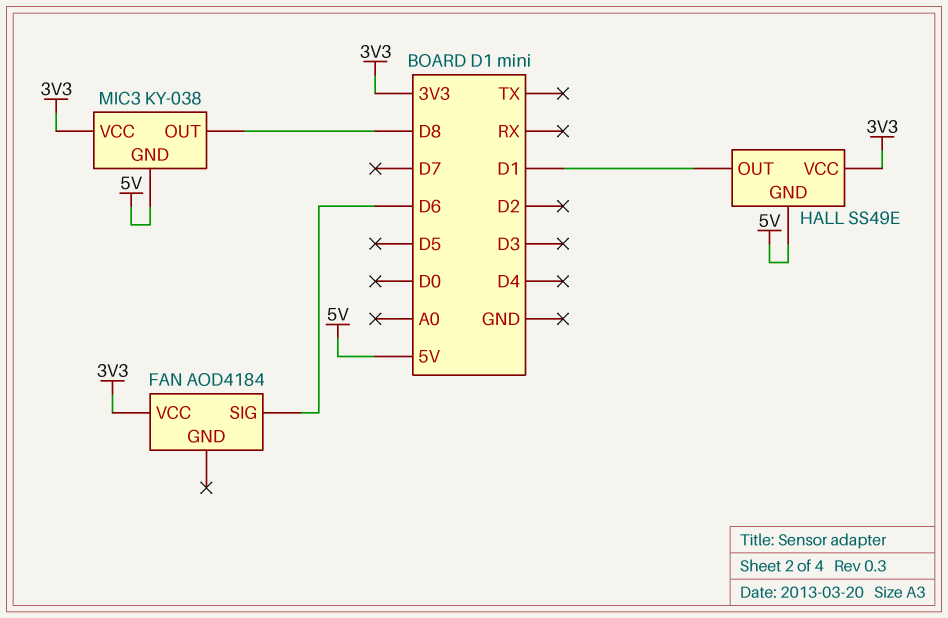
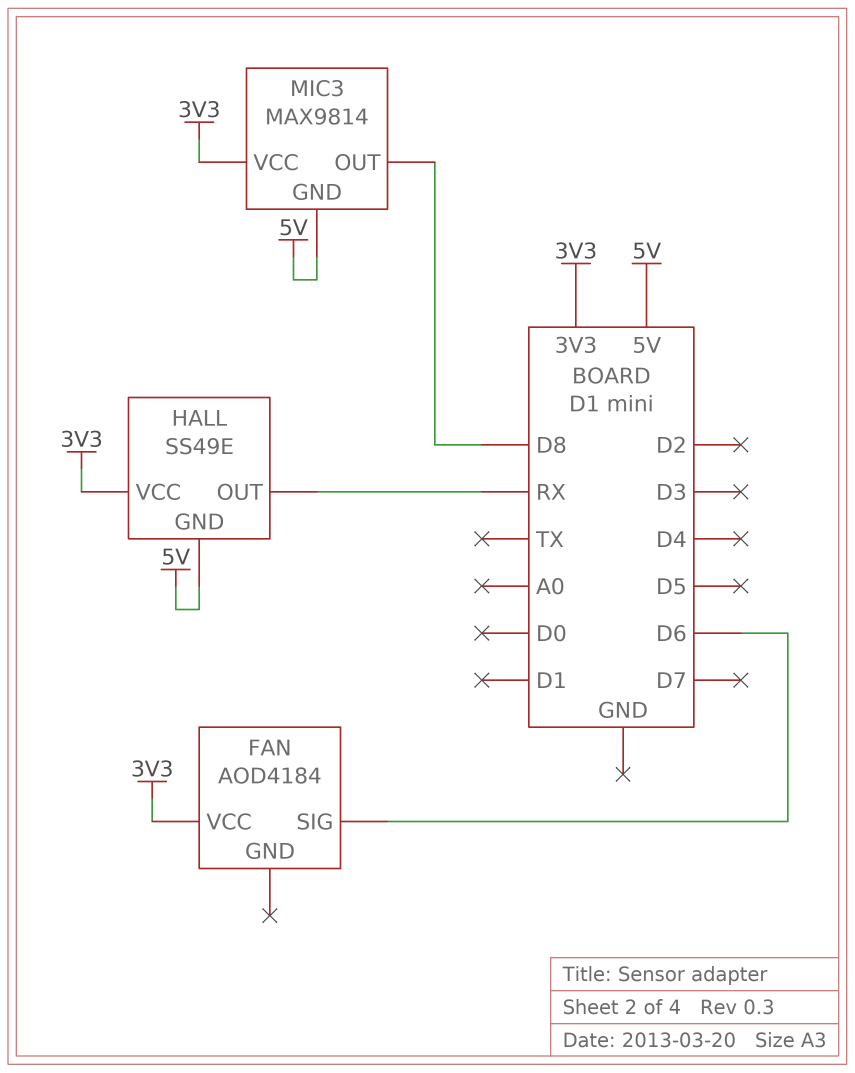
HALL pin OUT: D1 -> RX
MIC3: KY-038 -> MAX9814

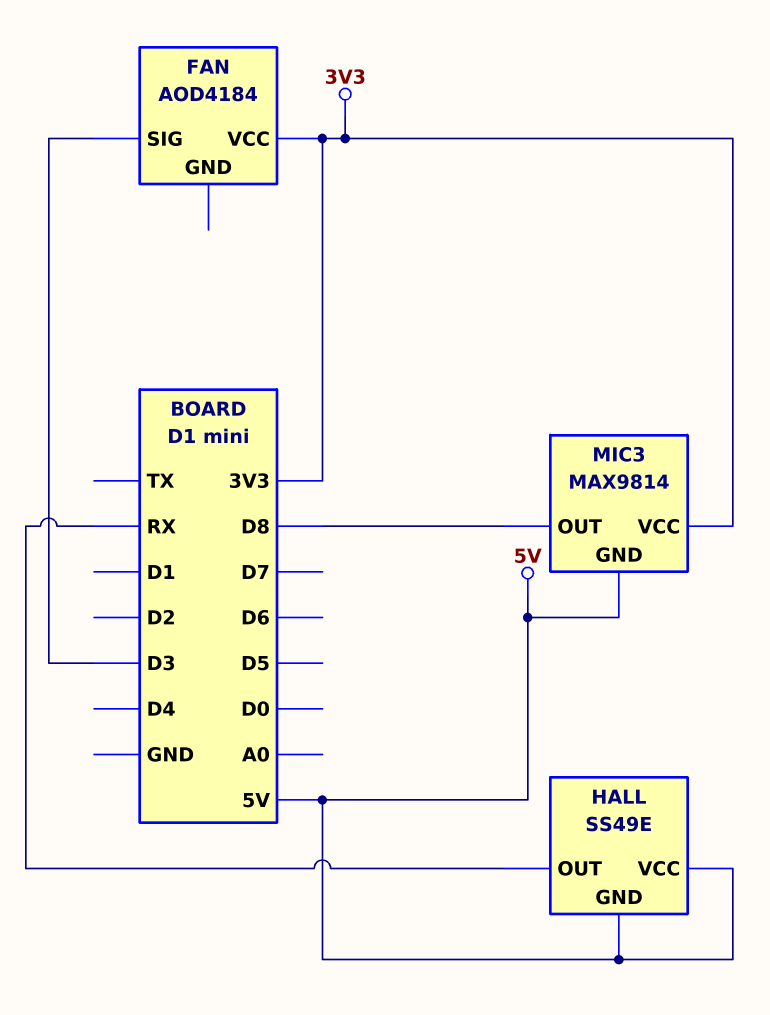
FAN pin SIG: D6 -> D3
HALL pin VCC: 3V3 -> 5V

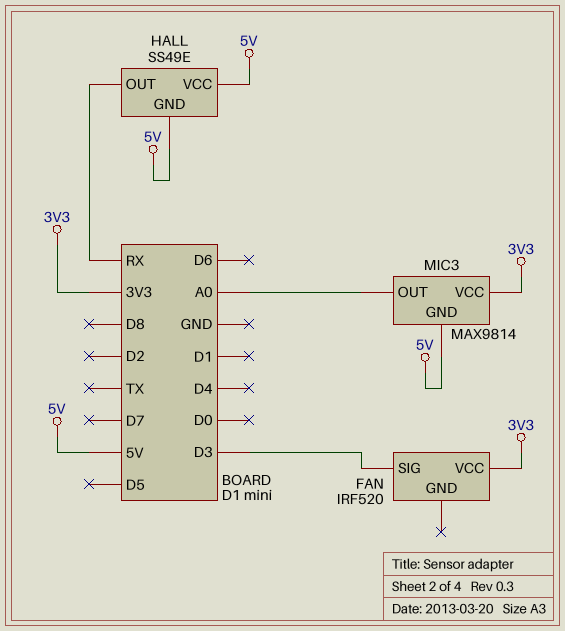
FAN: AOD4184 -> IRF520
MIC3 pin OUT: D8 -> A0

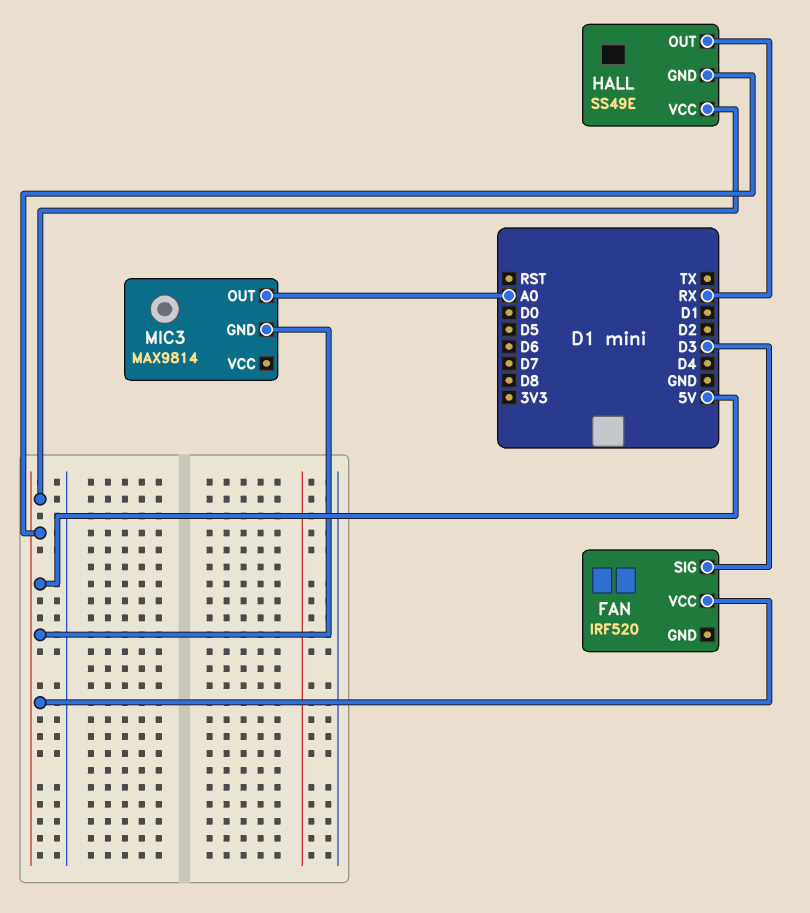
FAN pin VCC: 3V3 -> 5V
MIC3 pin VCC: 3V3 -> none

